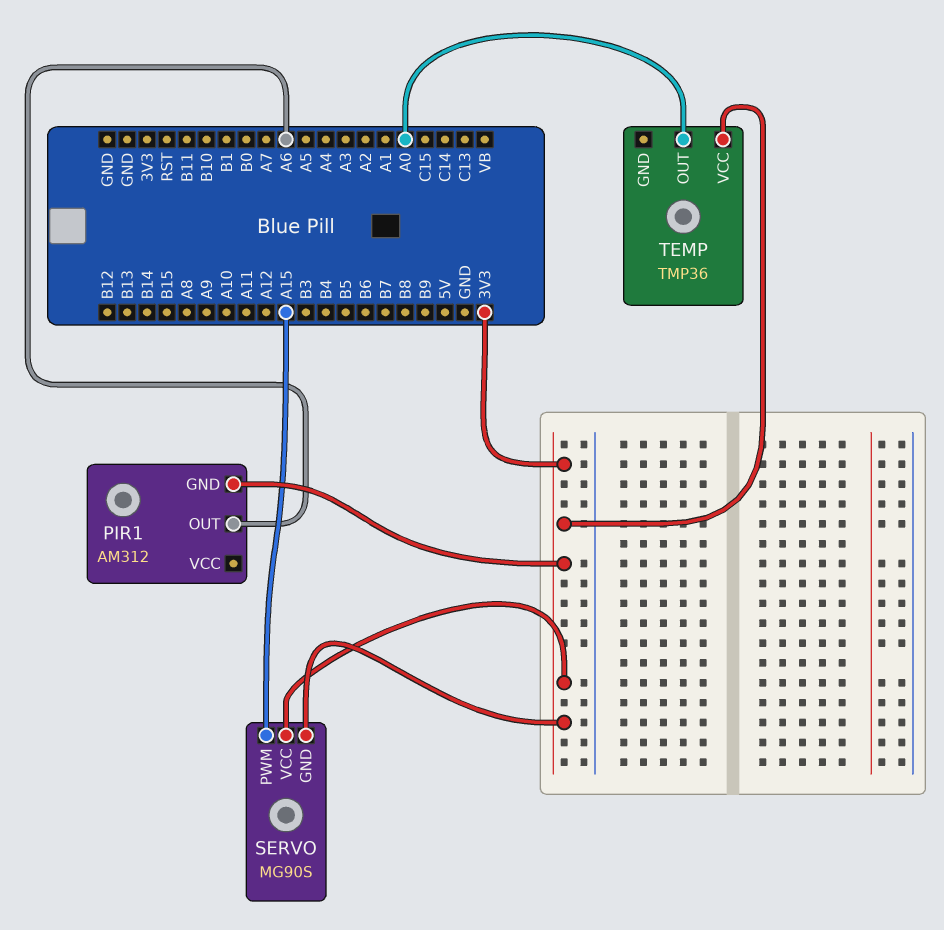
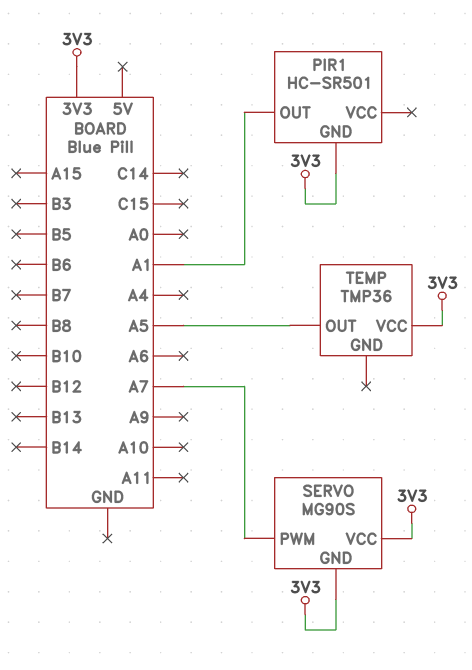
PIR1: AM312 -> HC-SR501
PIR1 pin OUT: A6 -> A1
SERVO pin PWM: A15 -> A7
TEMP pin OUT: A0 -> A5

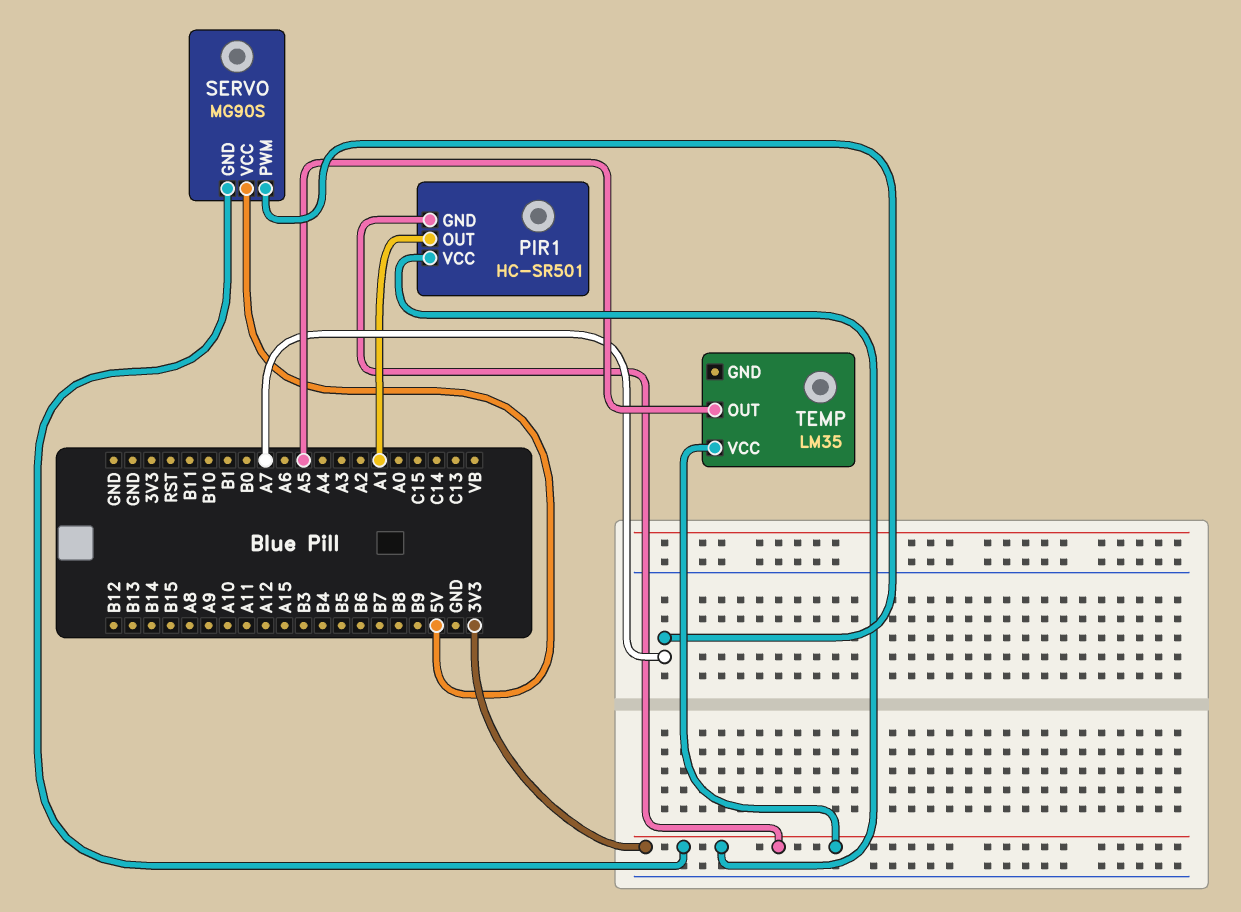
PIR1 pin VCC: none -> 3V3
SERVO pin VCC: 3V3 -> 5V
TEMP: TMP36 -> LM35

